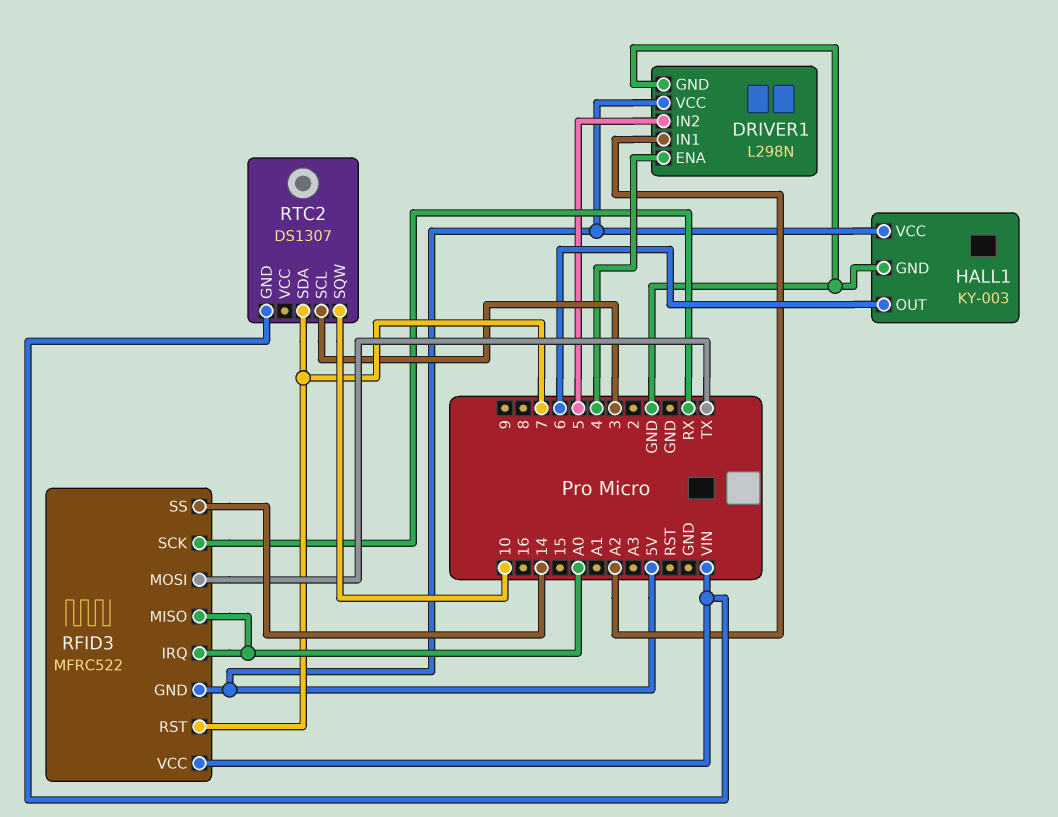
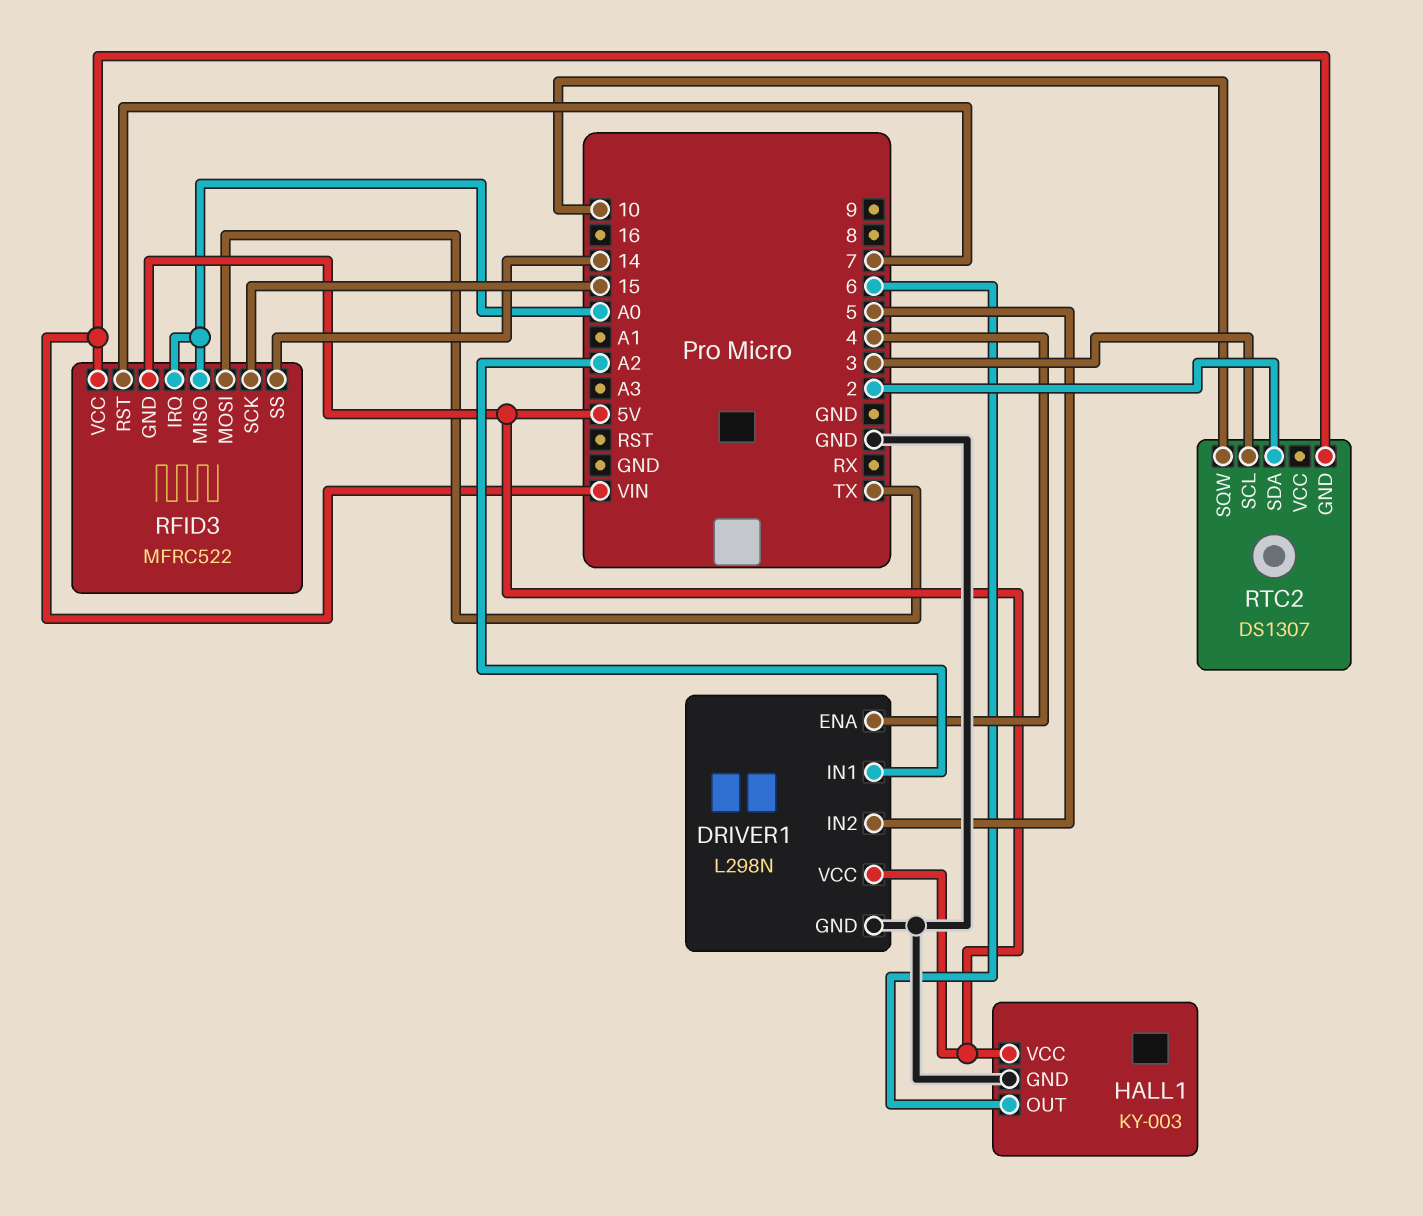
RFID3 pin SCK: RX -> 15
RTC2 pin SDA: 7 -> 2

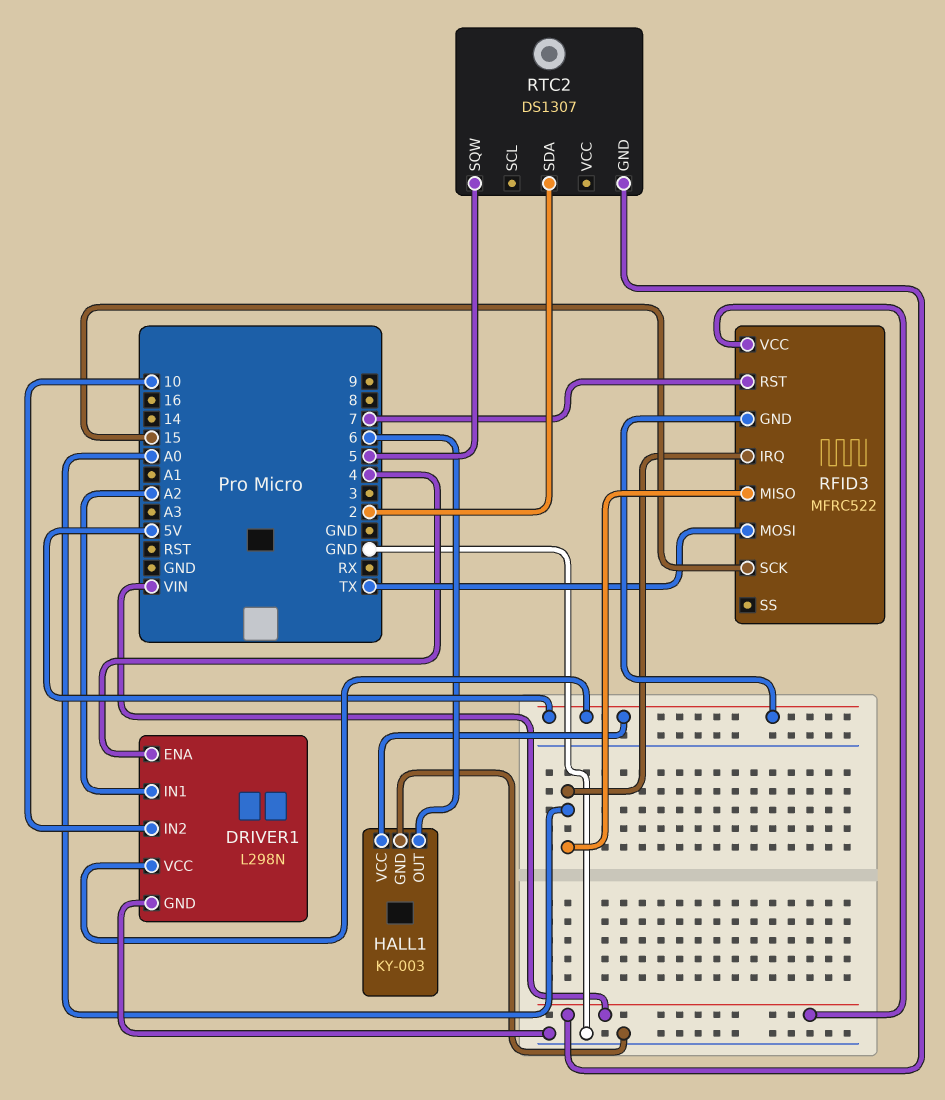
DRIVER1 pin IN2: 5 -> 10
RFID3 pin SS: 14 -> none
RTC2 pin SCL: 3 -> none
RTC2 pin SQW: 10 -> 5

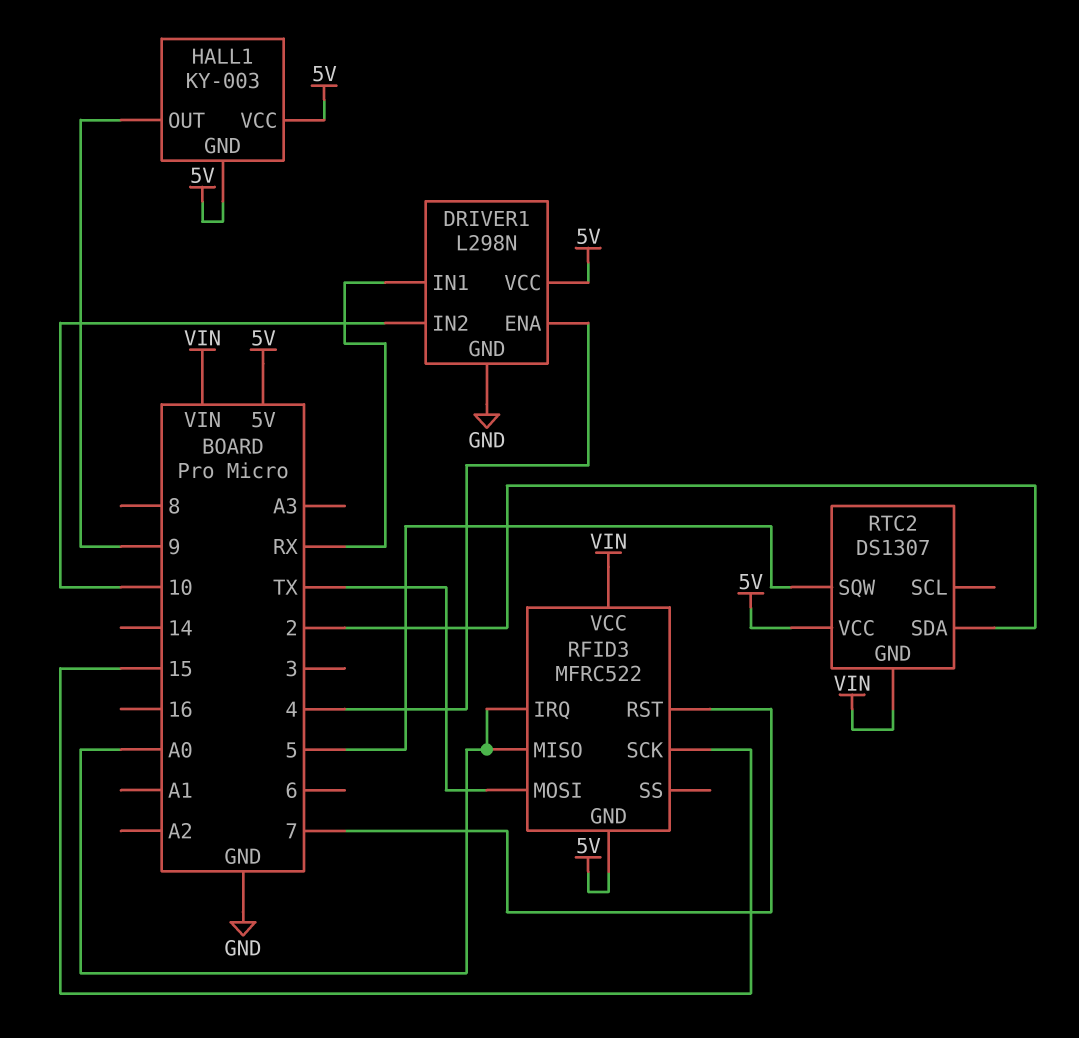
DRIVER1 pin IN1: A2 -> RX
HALL1 pin GND: GND -> 5V
HALL1 pin OUT: 6 -> 9
RTC2 pin VCC: none -> 5V

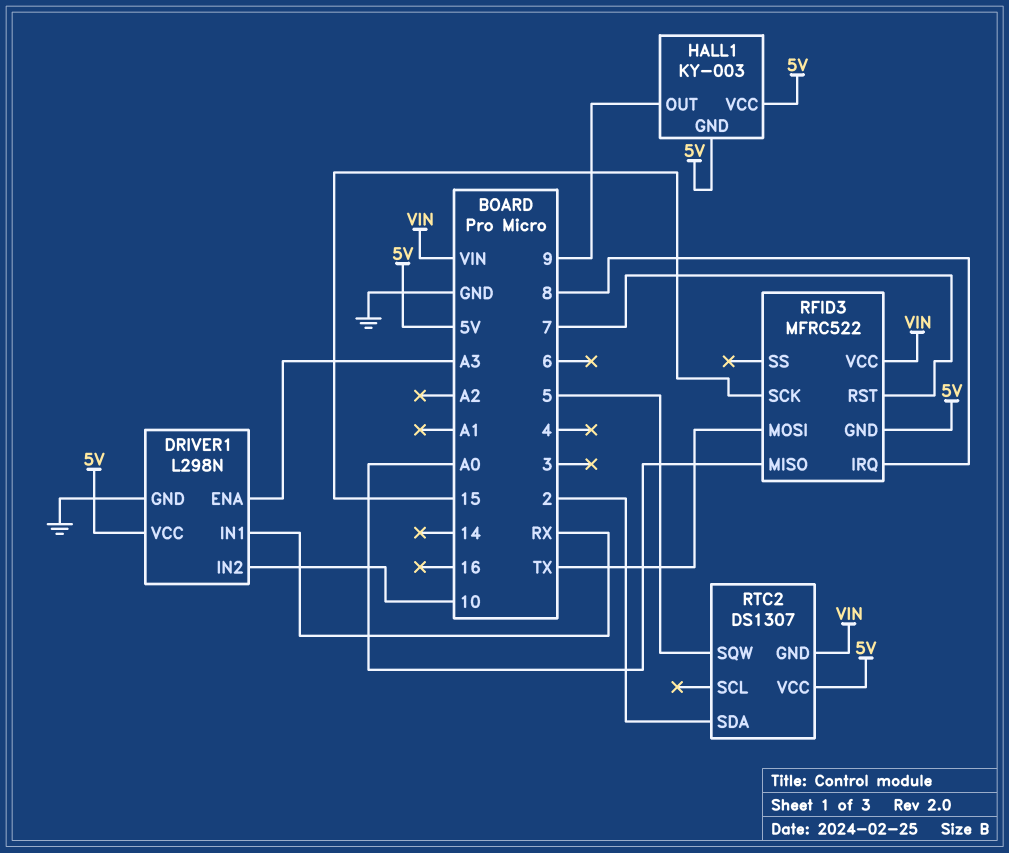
DRIVER1 pin ENA: 4 -> A3
RFID3 pin IRQ: A0 -> 8

